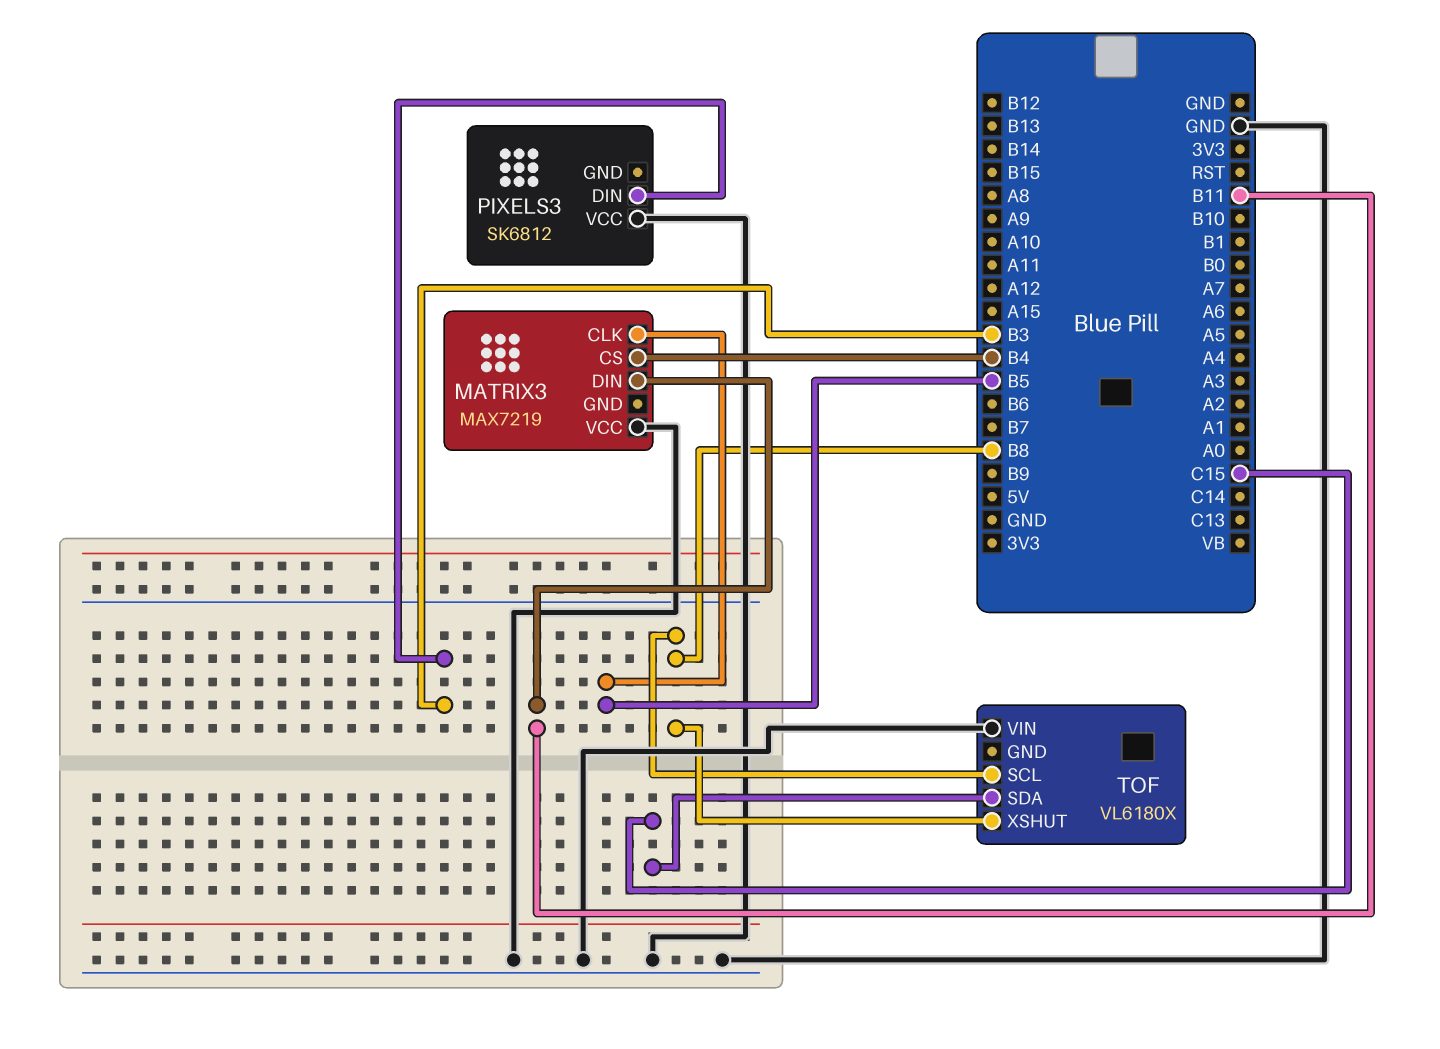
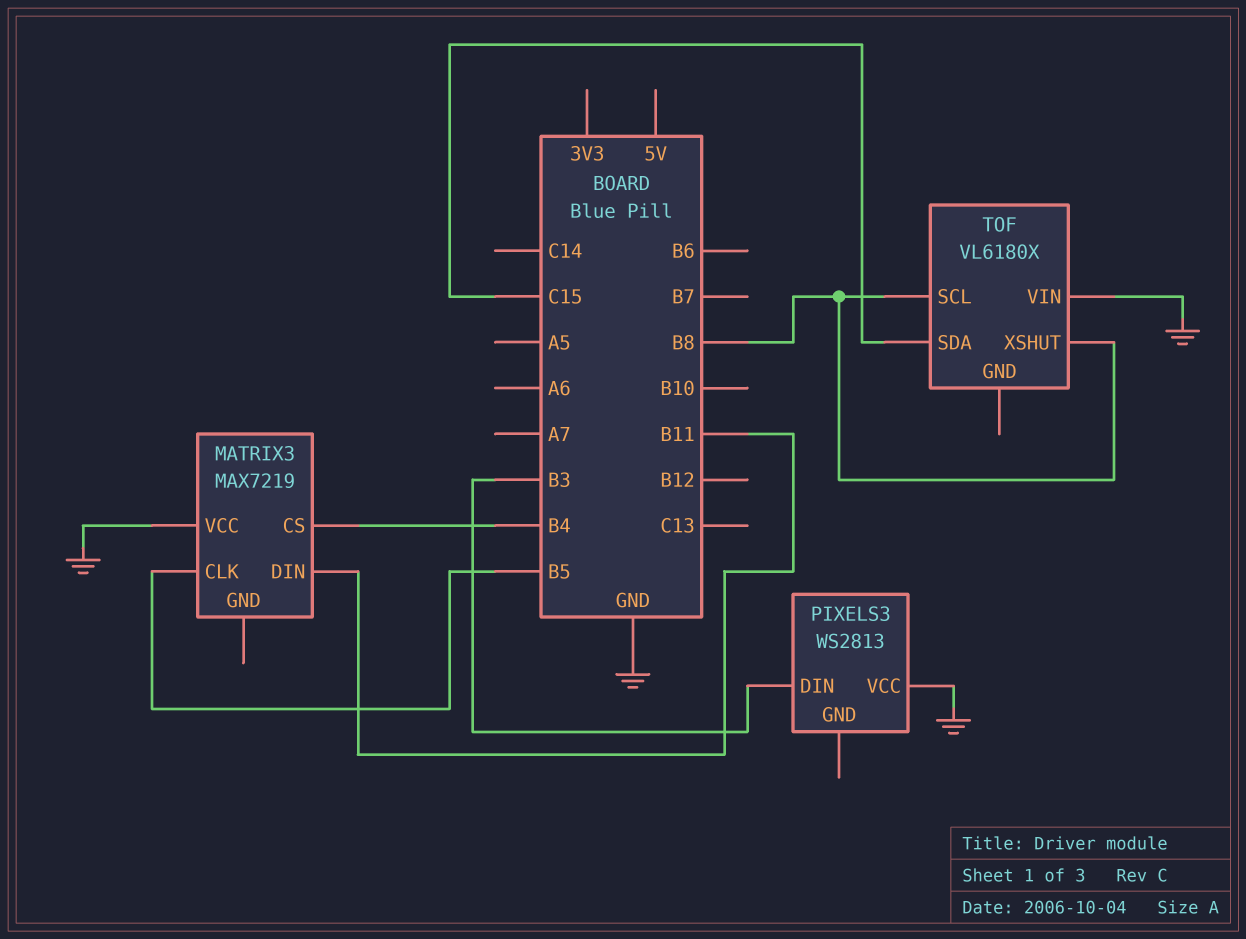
PIXELS3: SK6812 -> WS2813

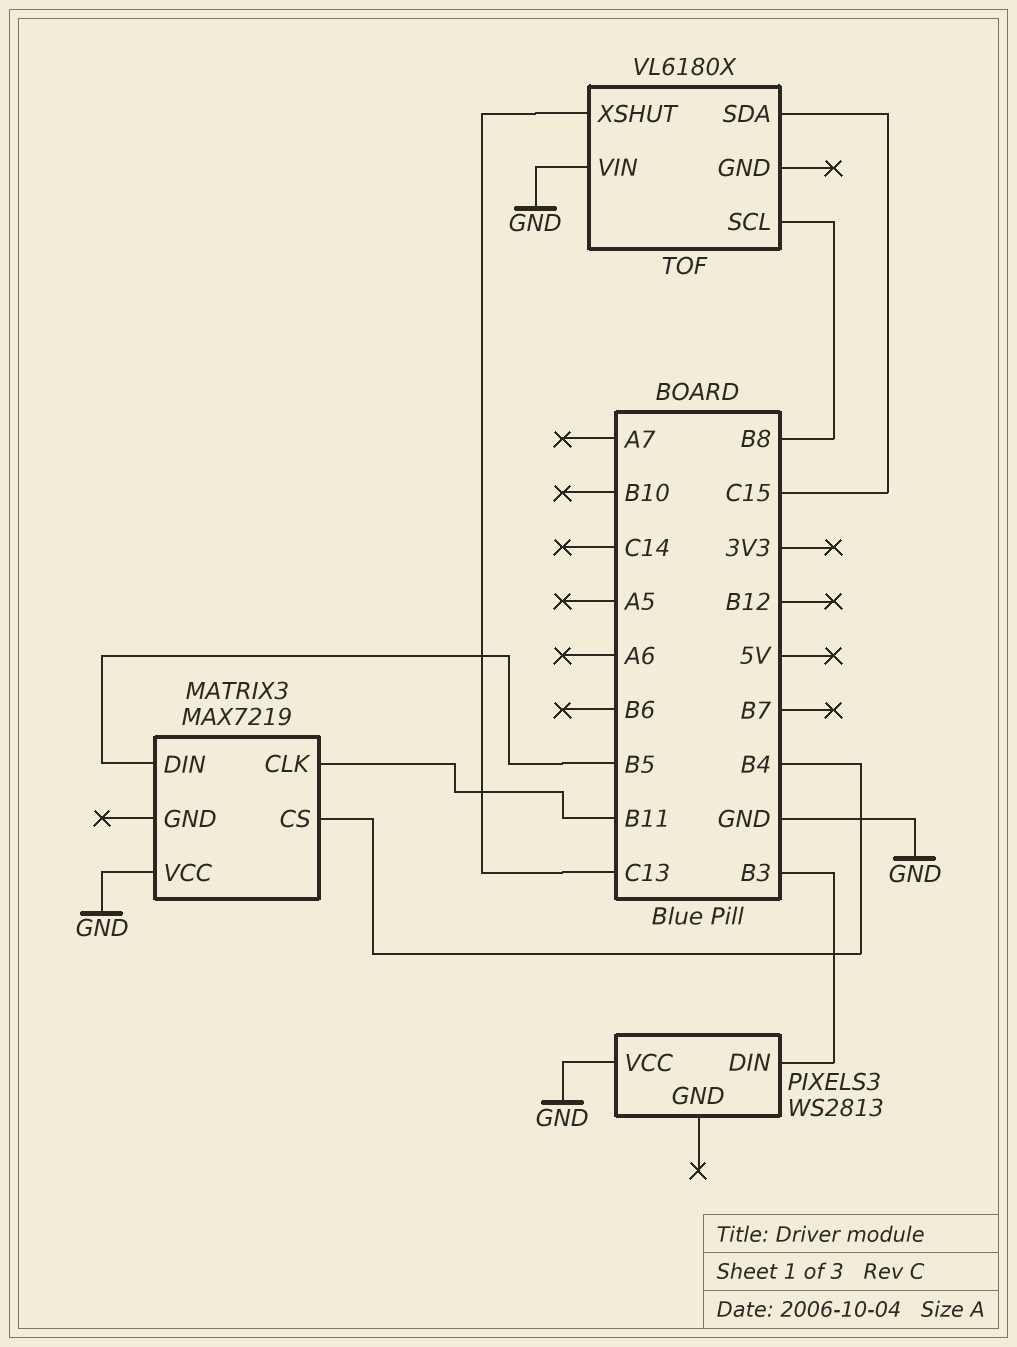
MATRIX3 pin CLK: B5 -> B11
MATRIX3 pin DIN: B11 -> B5
TOF pin XSHUT: B8 -> C13

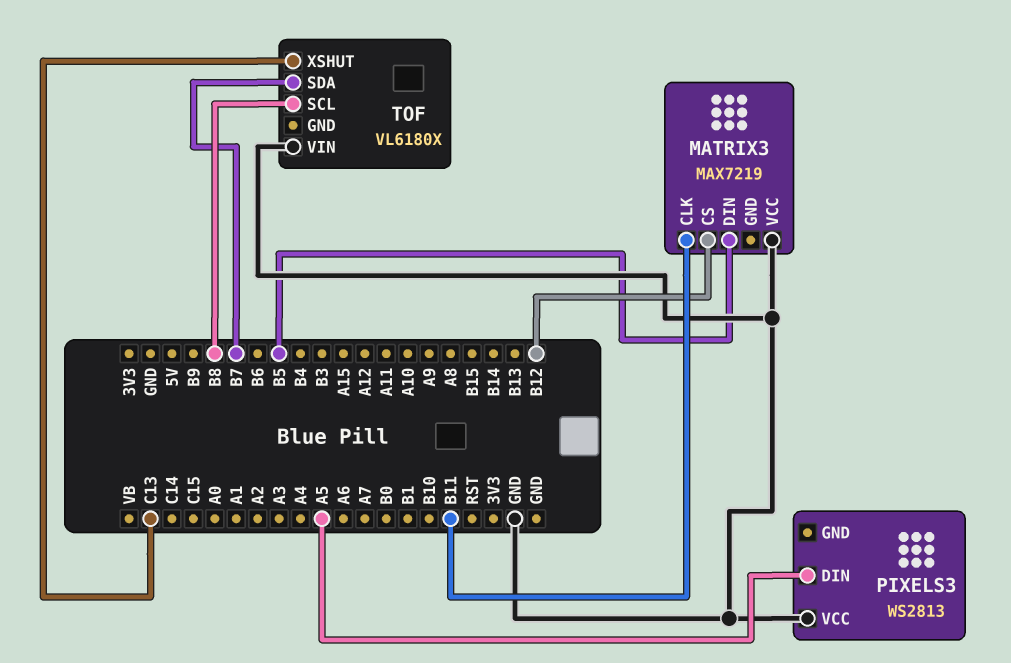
MATRIX3 pin CS: B4 -> B12
PIXELS3 pin DIN: B3 -> A5
TOF pin SDA: C15 -> B7

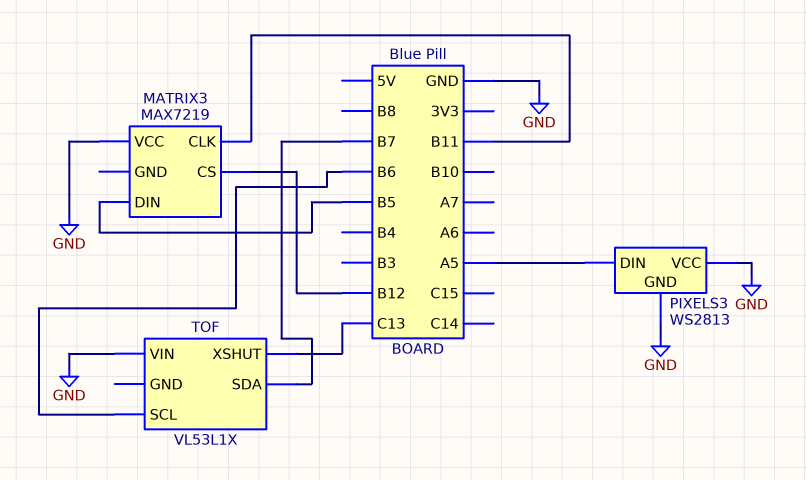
PIXELS3 pin GND: none -> GND
TOF: VL6180X -> VL53L1X
TOF pin SCL: B8 -> B6

